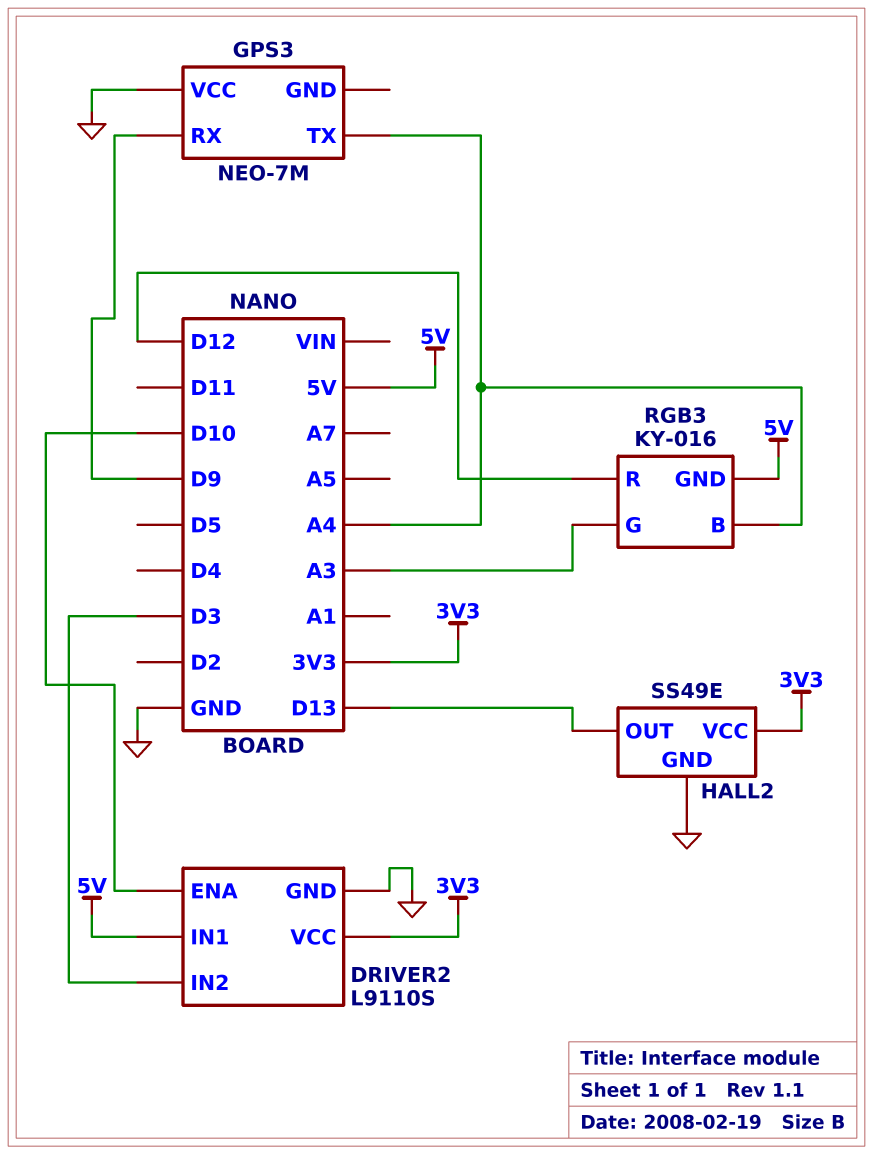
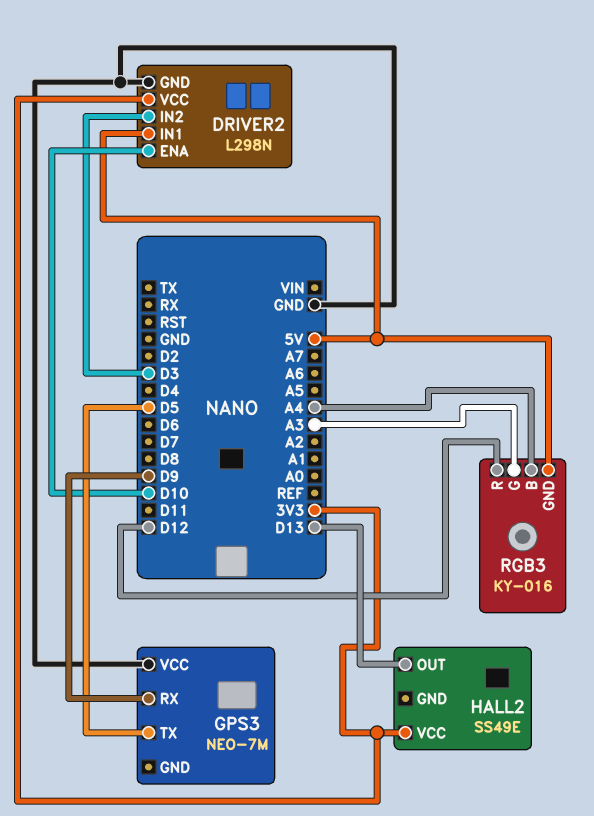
DRIVER2: L9110S -> L298N
GPS3 pin TX: A4 -> D5
HALL2 pin GND: GND -> none

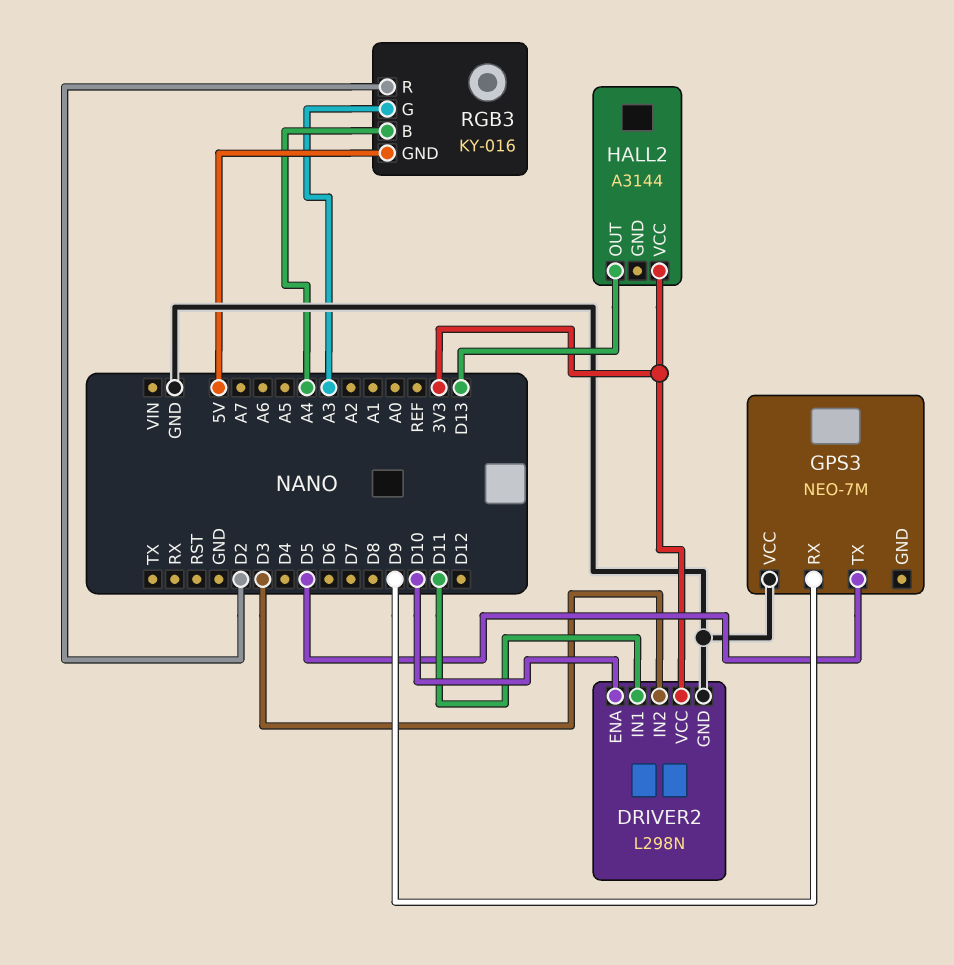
DRIVER2 pin IN1: 5V -> D11
HALL2: SS49E -> A3144
RGB3 pin R: D12 -> D2

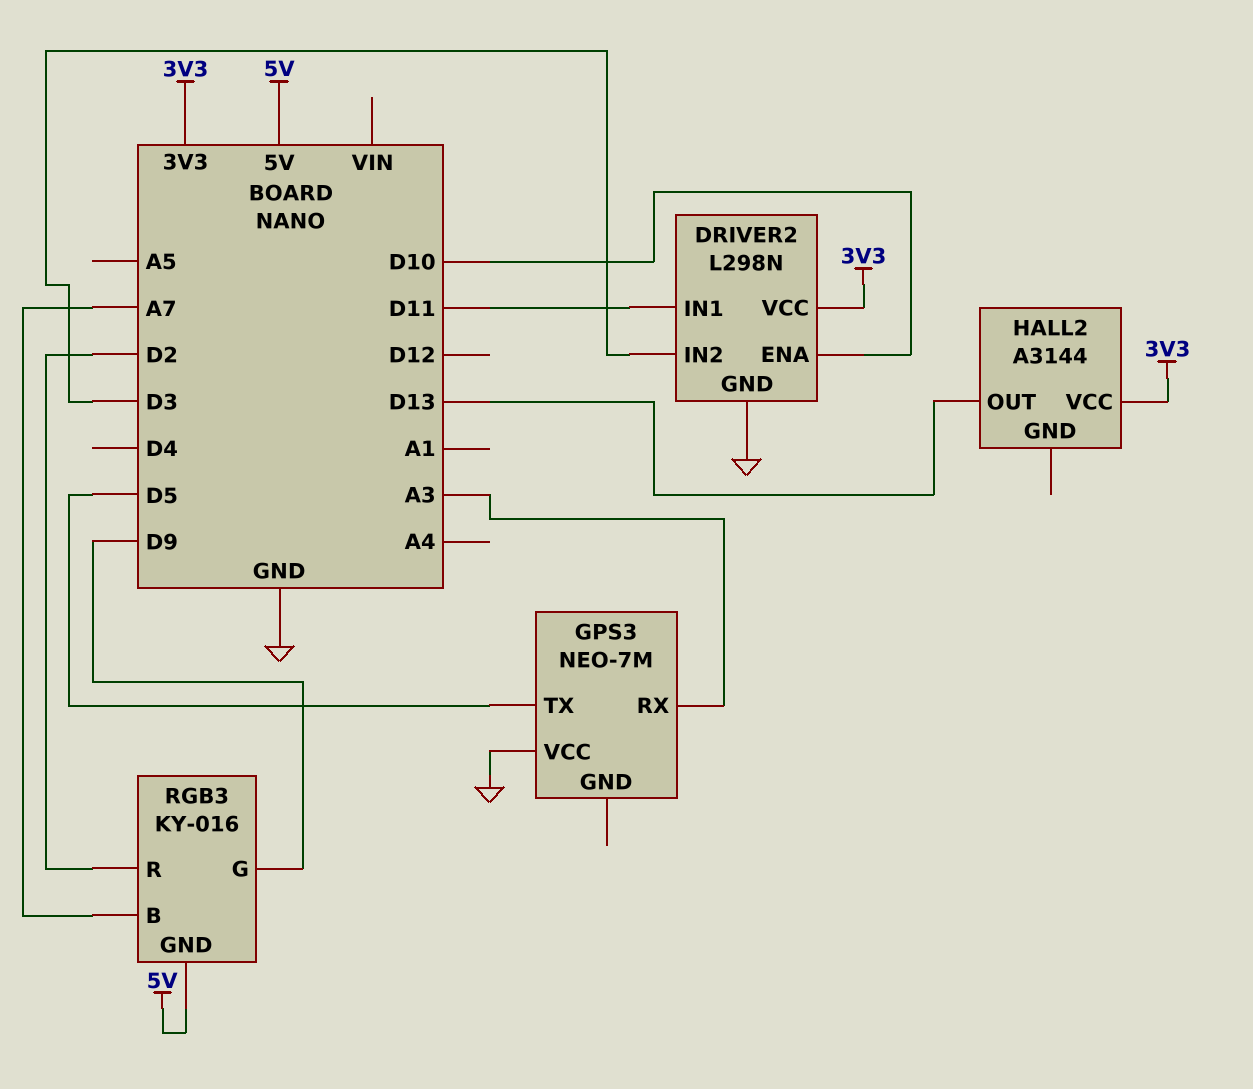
GPS3 pin RX: D9 -> A3
RGB3 pin B: A4 -> A7
RGB3 pin G: A3 -> D9

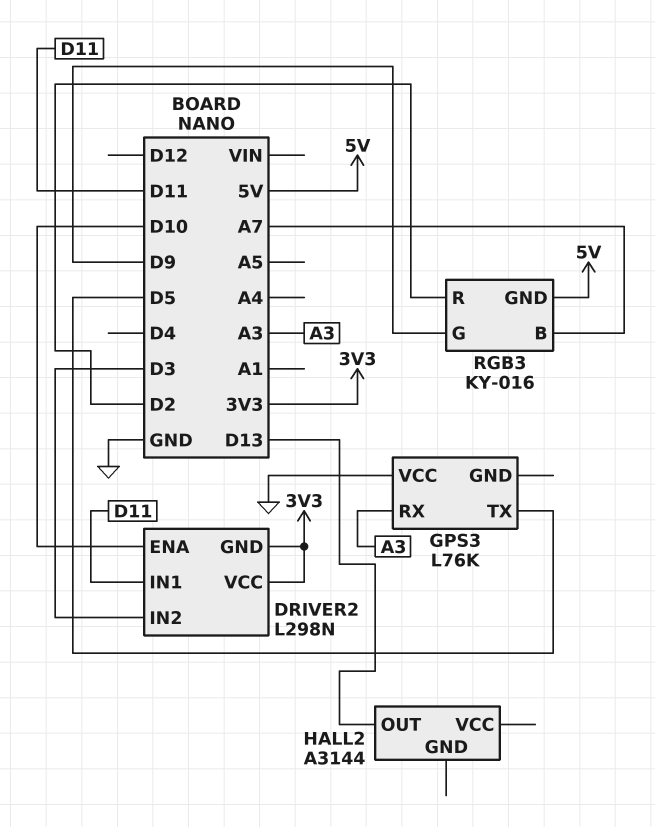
DRIVER2 pin GND: GND -> 3V3
GPS3: NEO-7M -> L76K
HALL2 pin VCC: 3V3 -> none

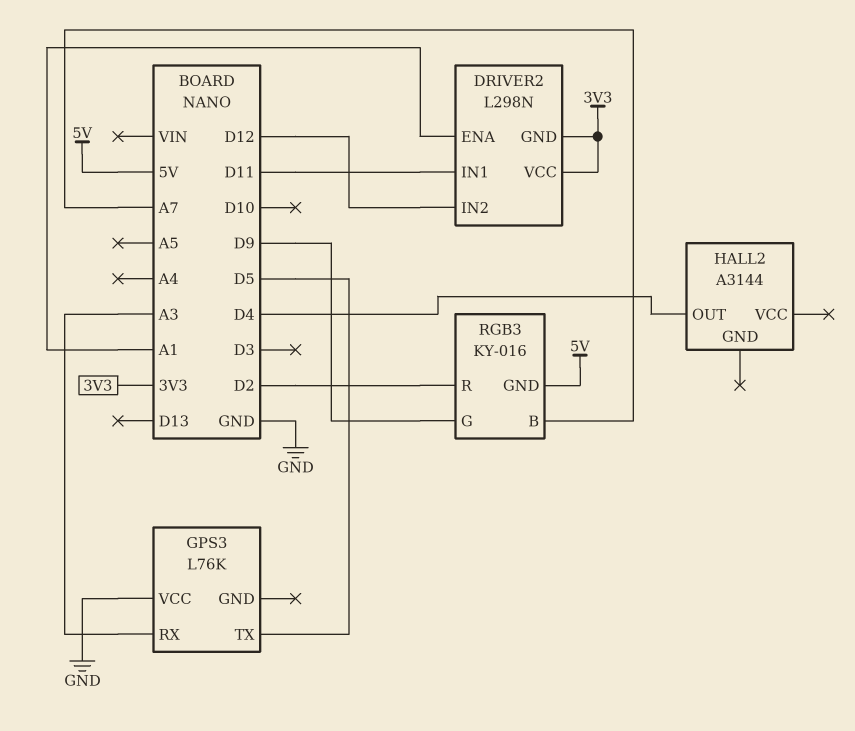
DRIVER2 pin ENA: D10 -> A1
DRIVER2 pin IN2: D3 -> D12
HALL2 pin OUT: D13 -> D4

